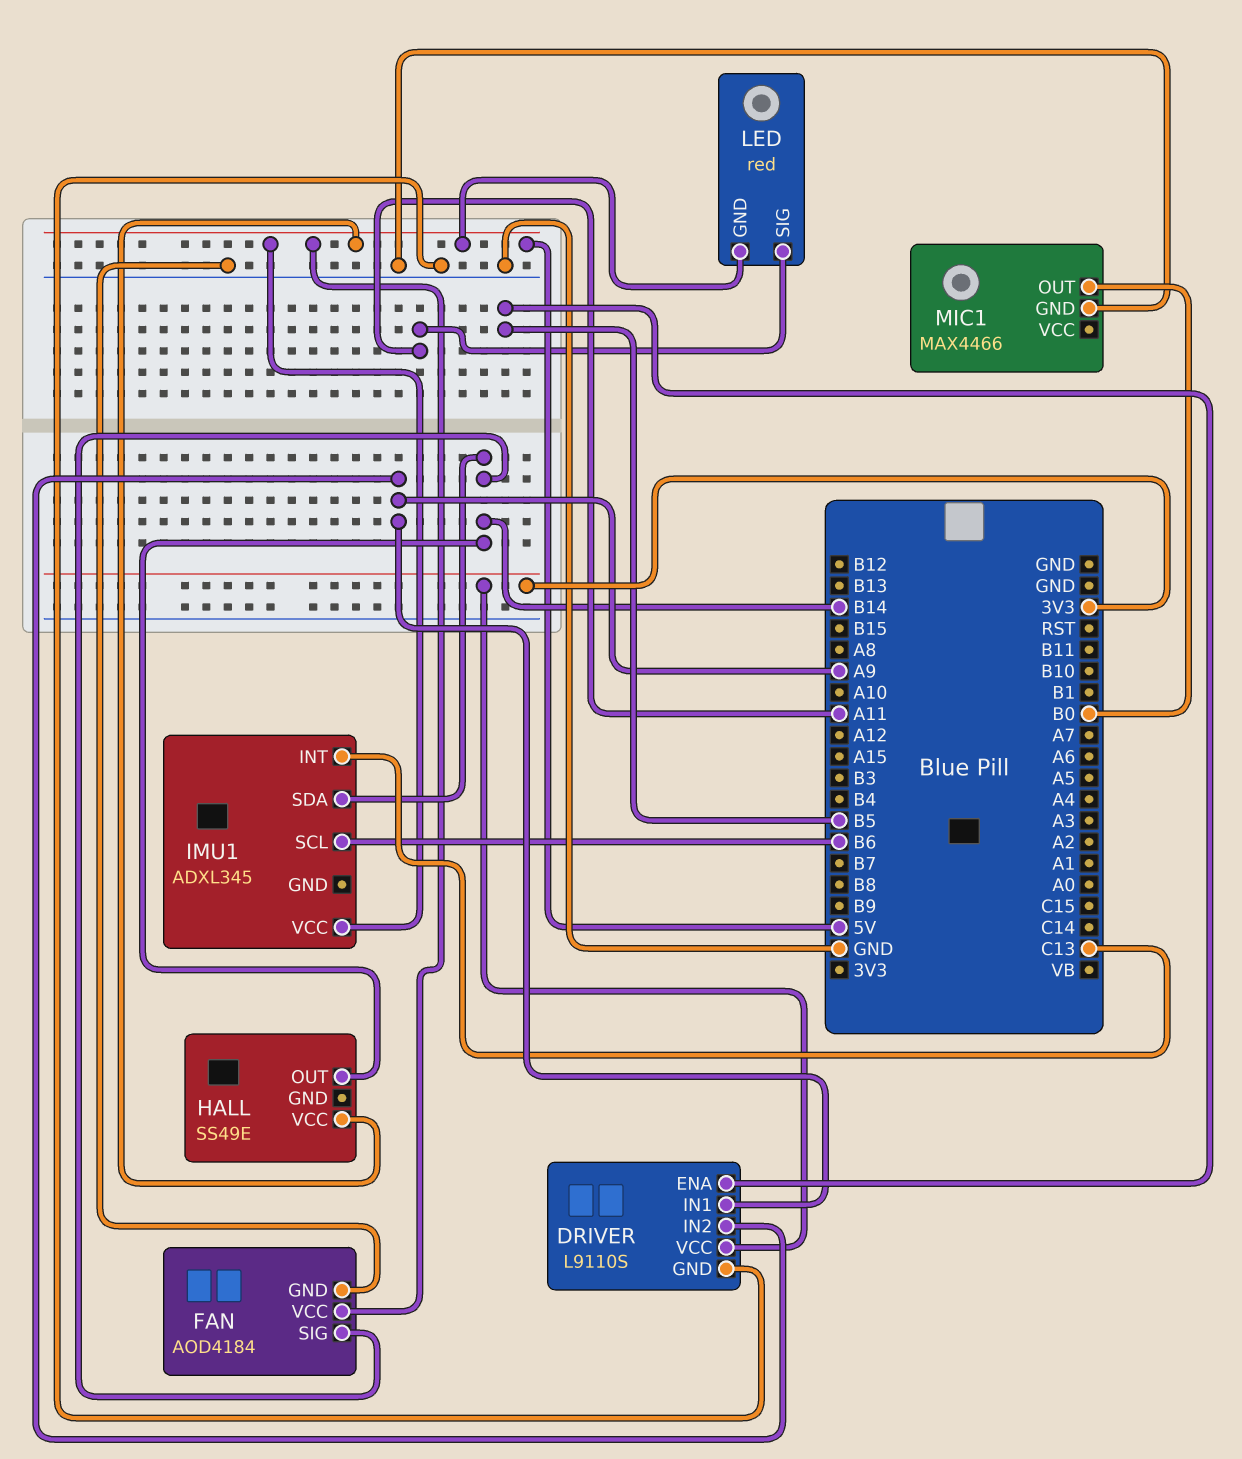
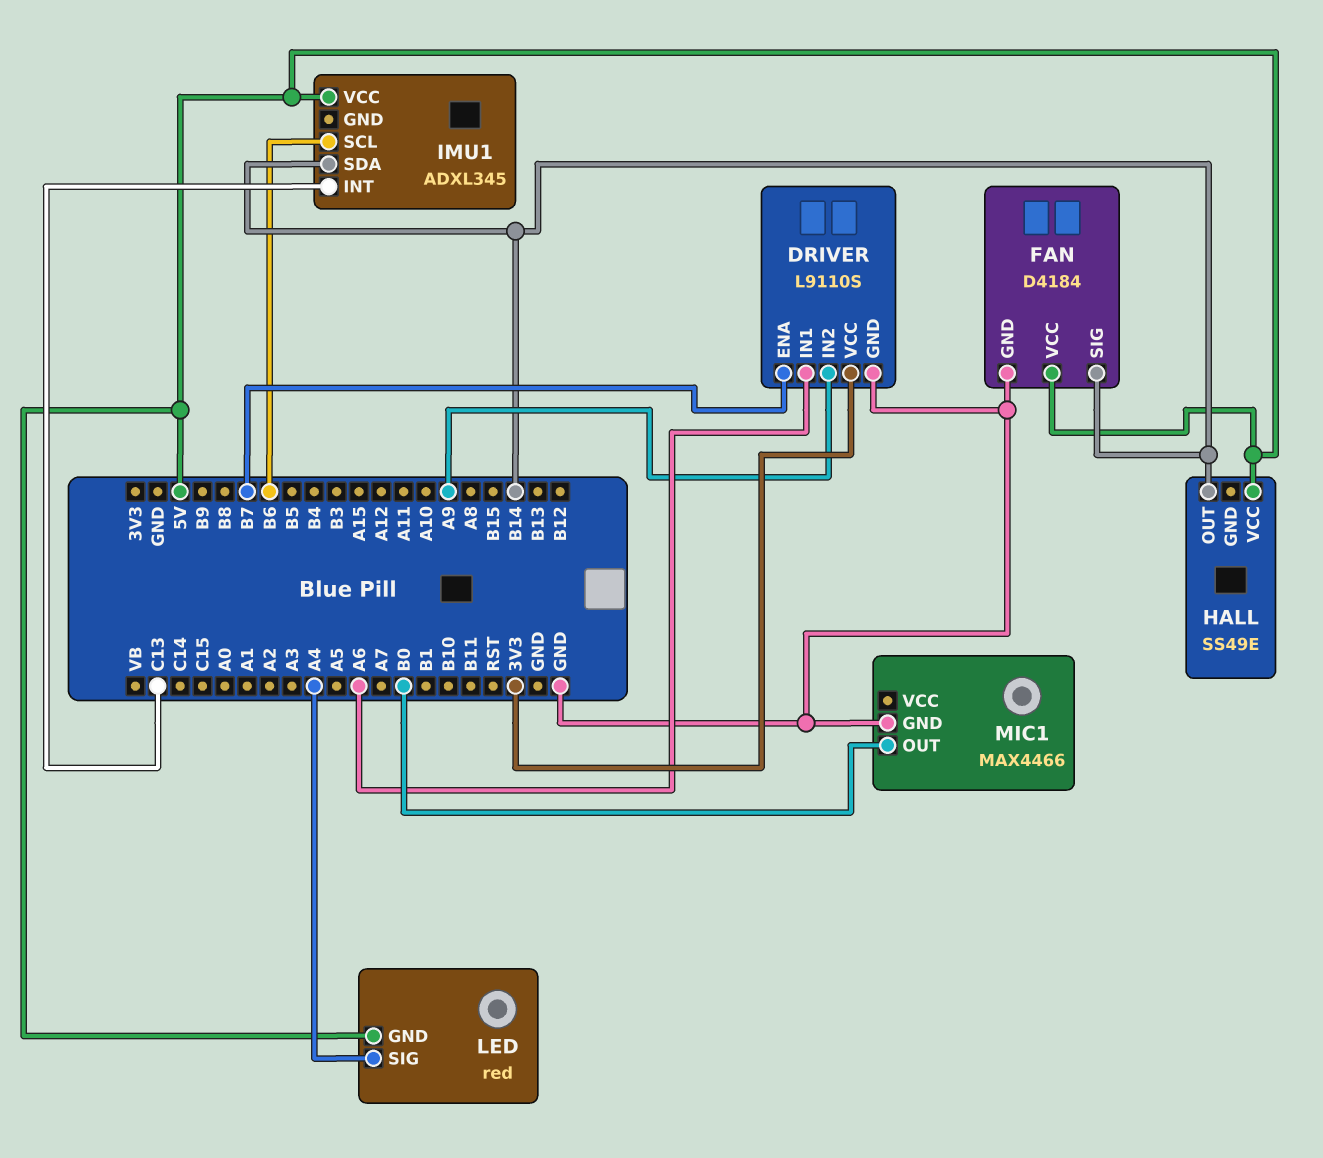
DRIVER pin ENA: B5 -> B7
DRIVER pin IN1: A9 -> A6
FAN: AOD4184 -> D4184
LED pin SIG: A11 -> A4

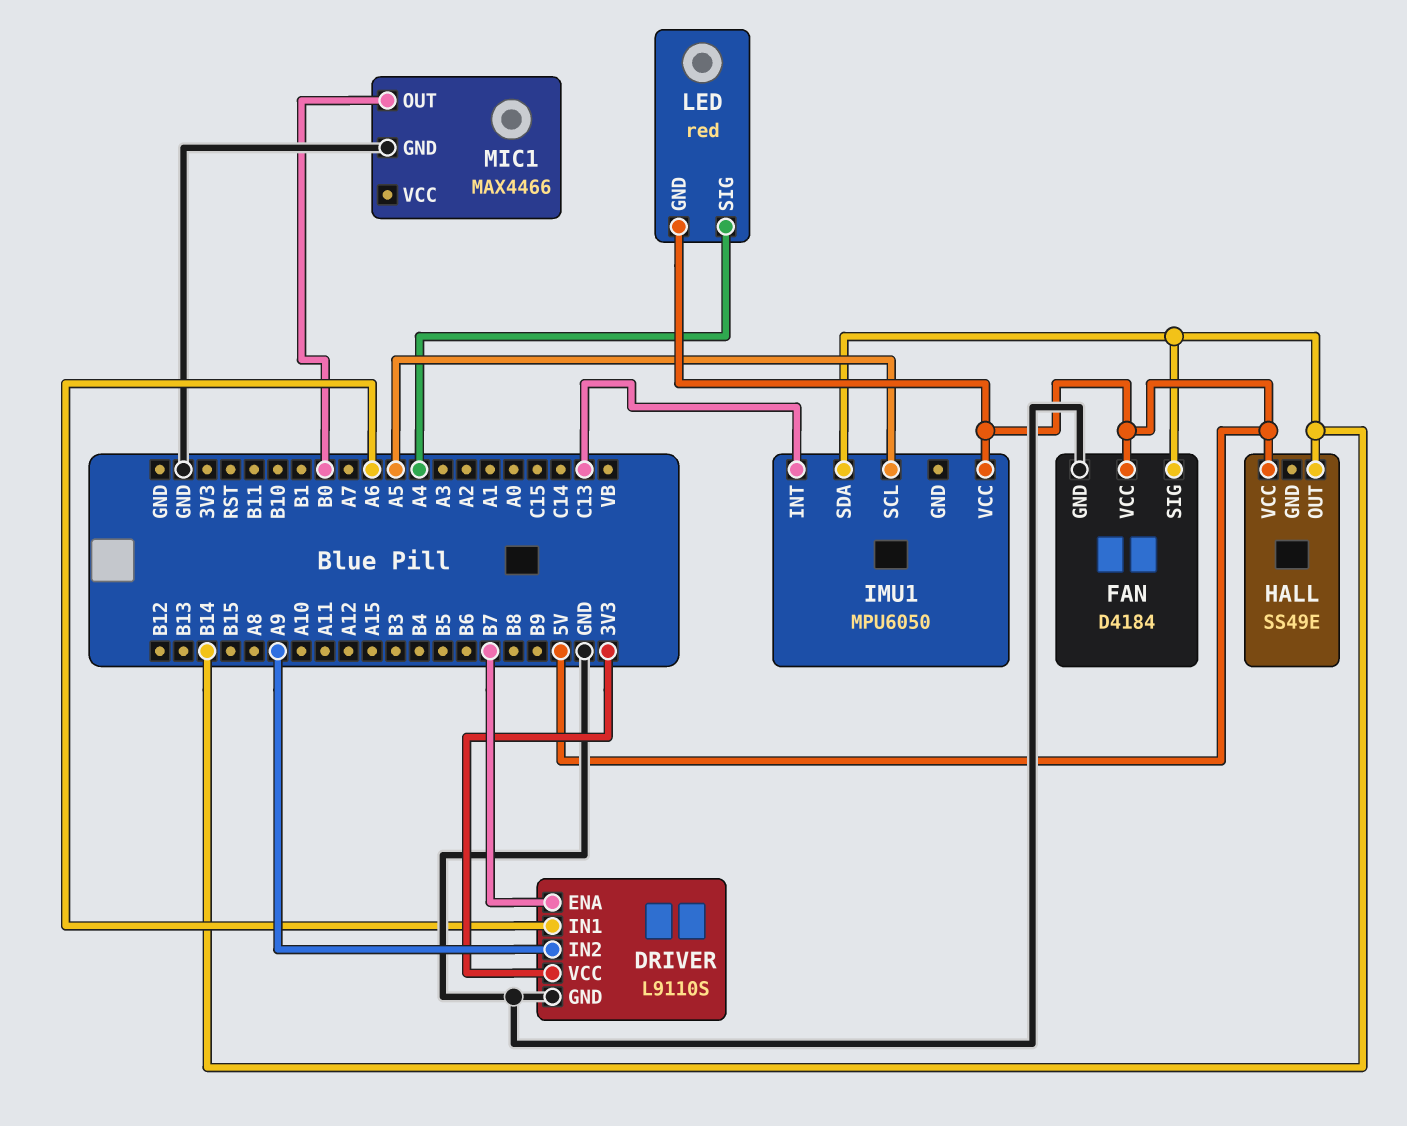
IMU1: ADXL345 -> MPU6050
IMU1 pin SCL: B6 -> A5

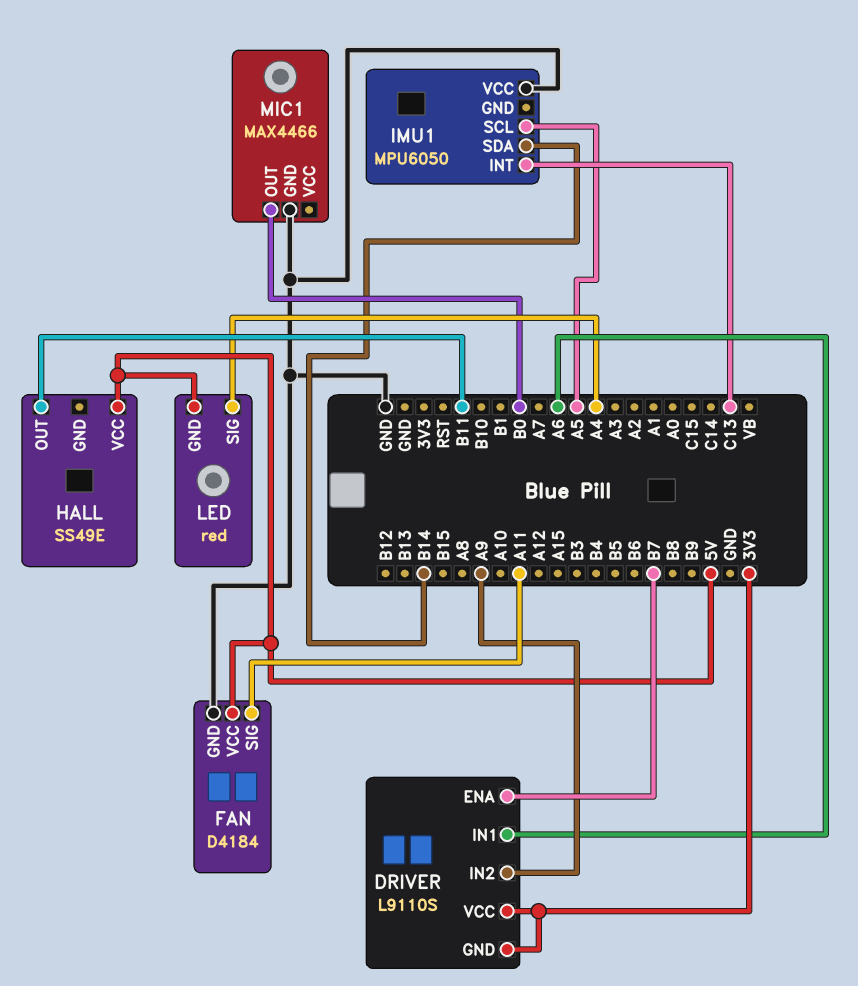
DRIVER pin GND: GND -> 3V3
FAN pin SIG: B14 -> A11
HALL pin OUT: B14 -> B11
IMU1 pin VCC: 5V -> GND

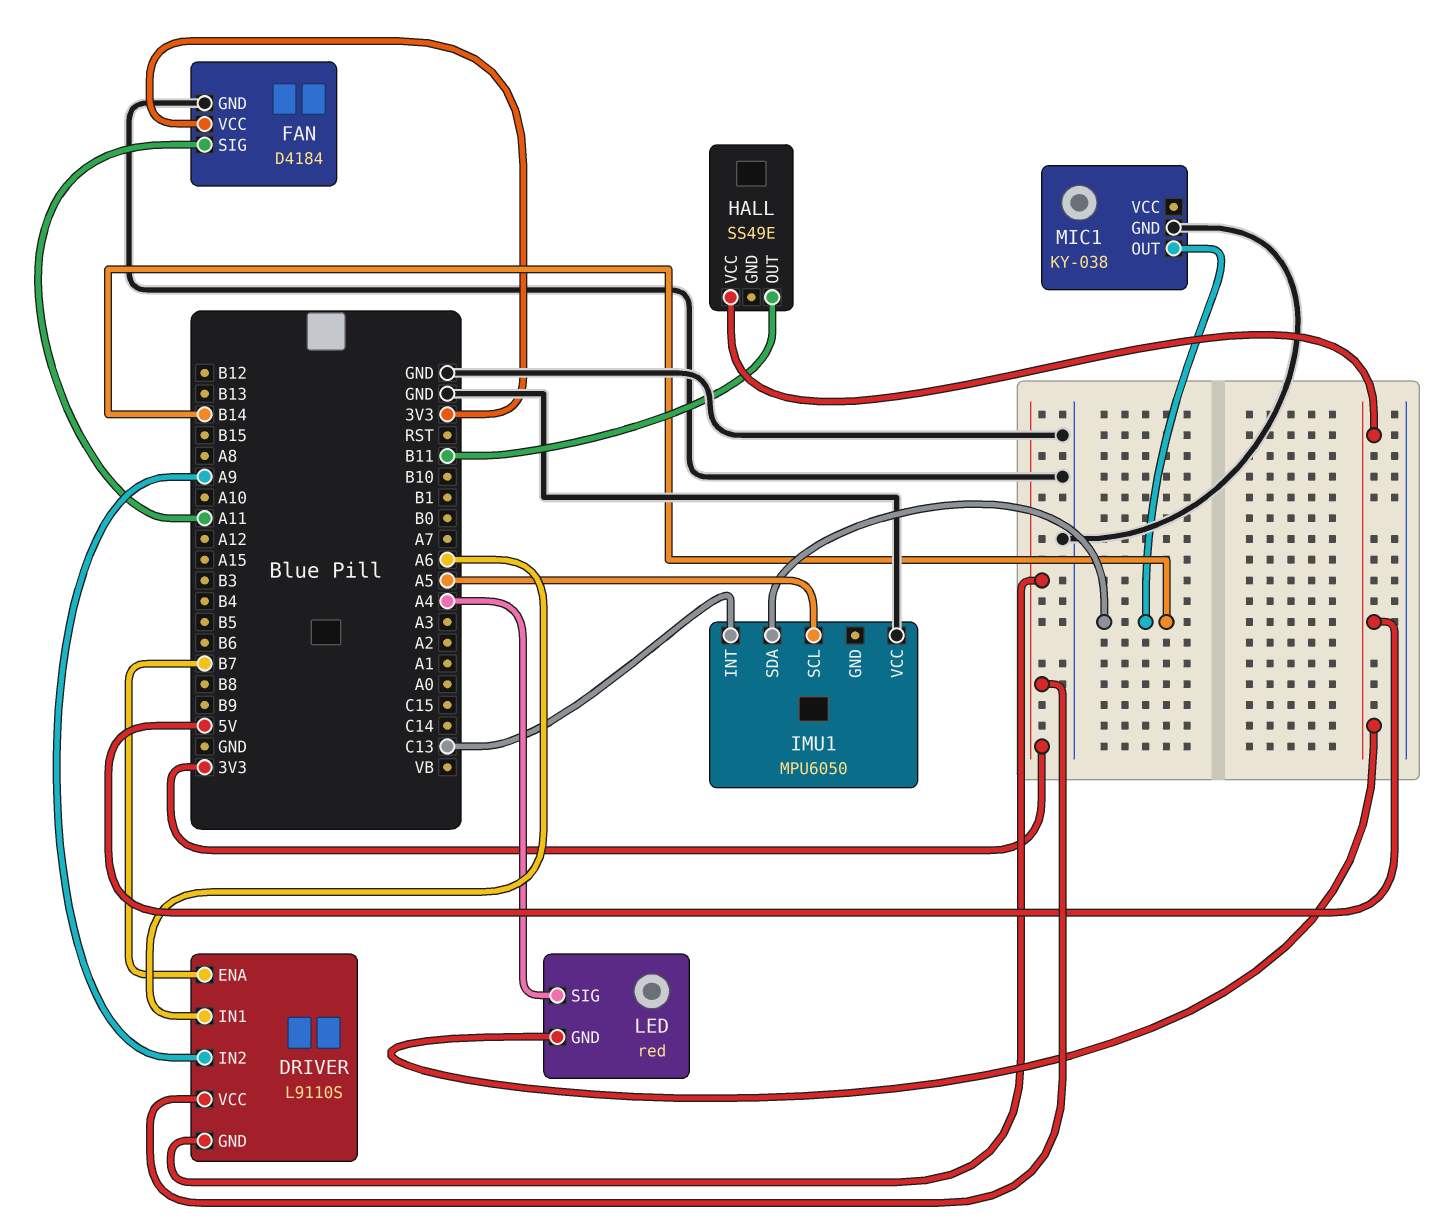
FAN pin VCC: 5V -> 3V3
MIC1: MAX4466 -> KY-038
MIC1 pin OUT: B0 -> B14

